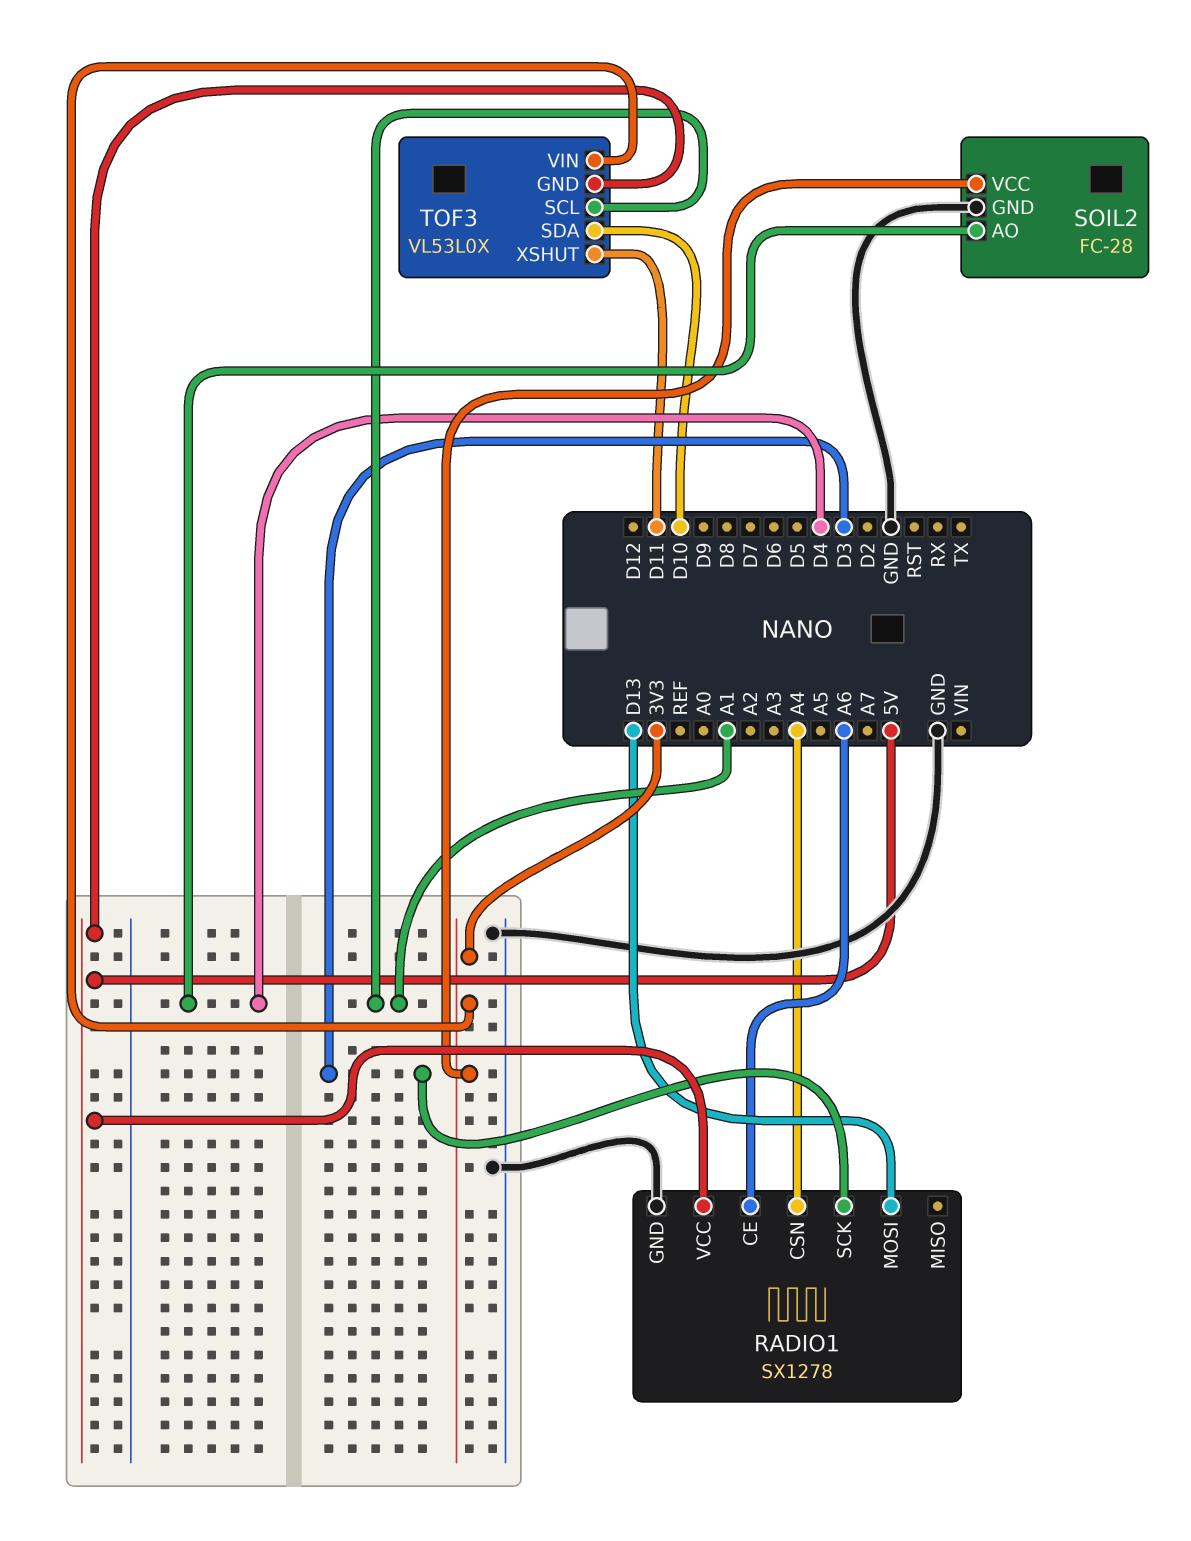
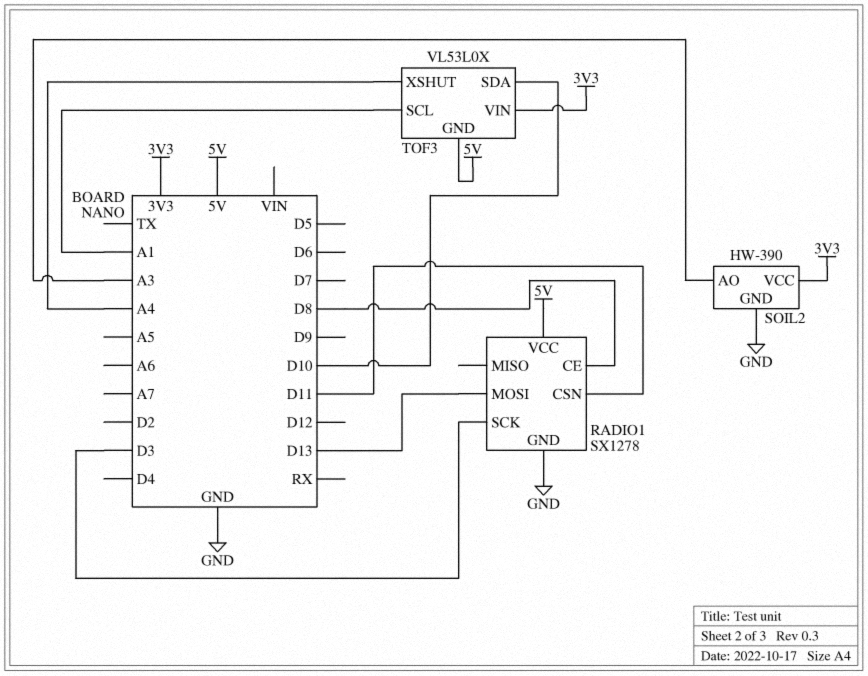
RADIO1 pin CE: A6 -> D8
RADIO1 pin CSN: A4 -> D11
SOIL2: FC-28 -> HW-390
SOIL2 pin AO: D4 -> A3
TOF3 pin XSHUT: D11 -> A4

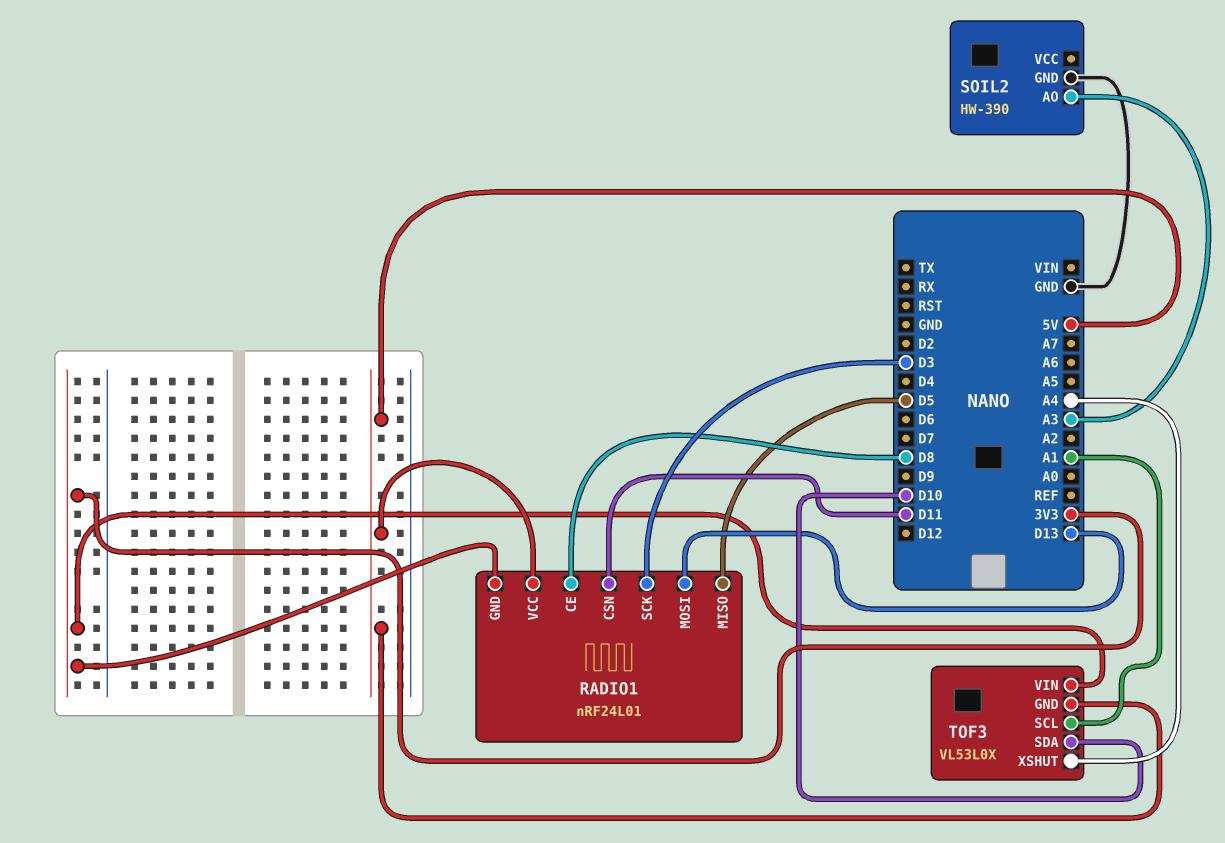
RADIO1: SX1278 -> nRF24L01
RADIO1 pin GND: GND -> 3V3
RADIO1 pin MISO: none -> D5
SOIL2 pin VCC: 3V3 -> none

